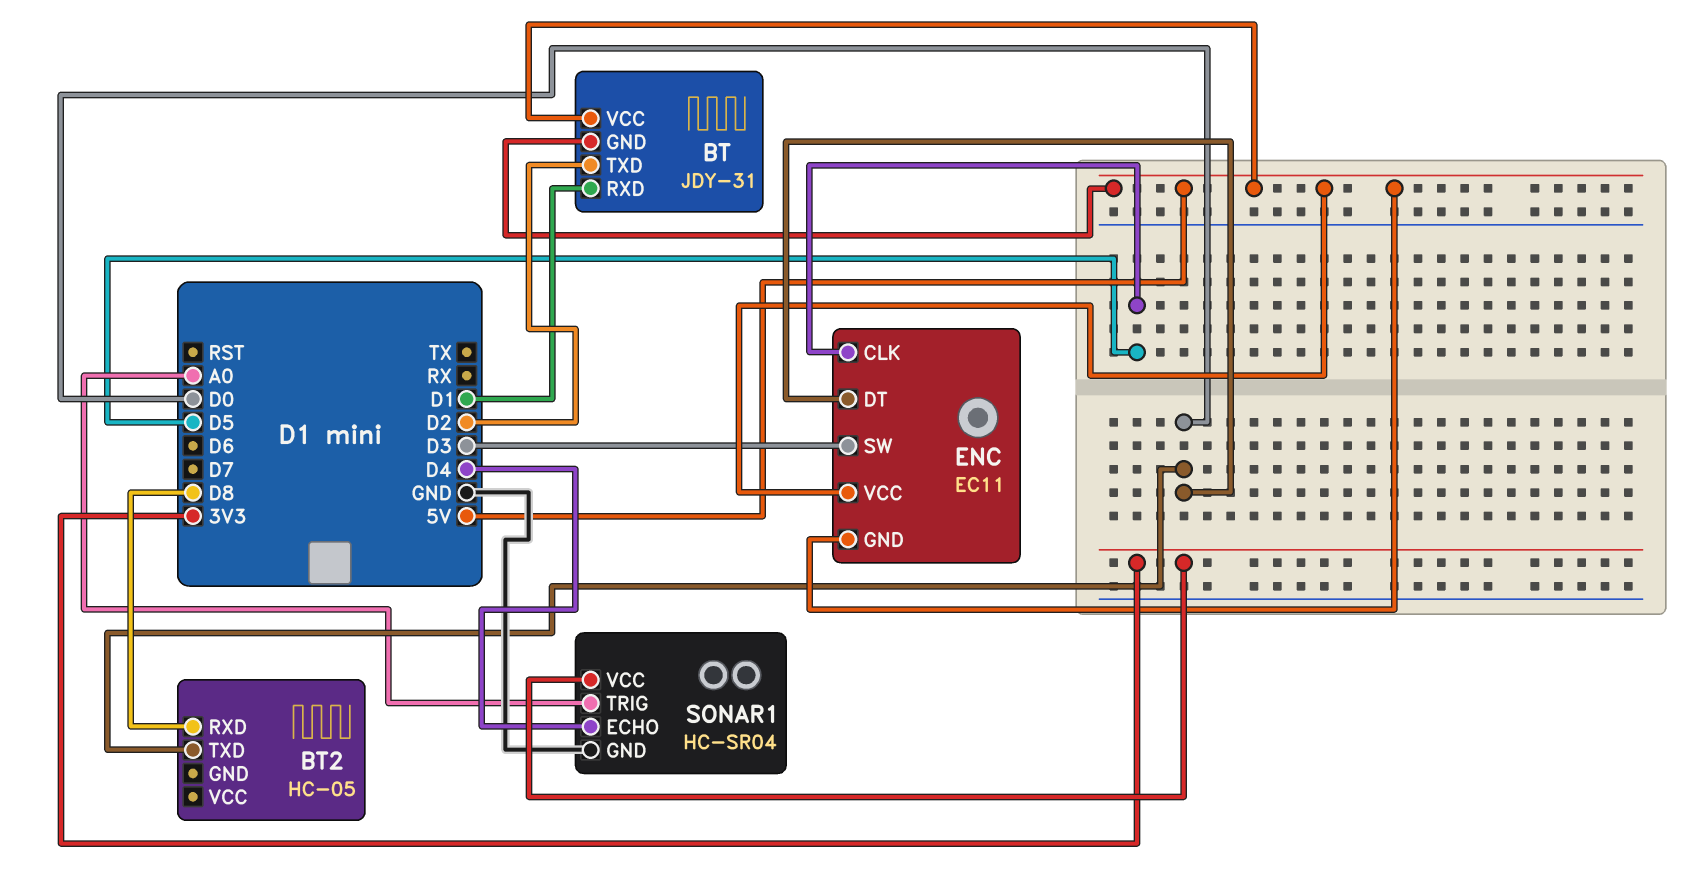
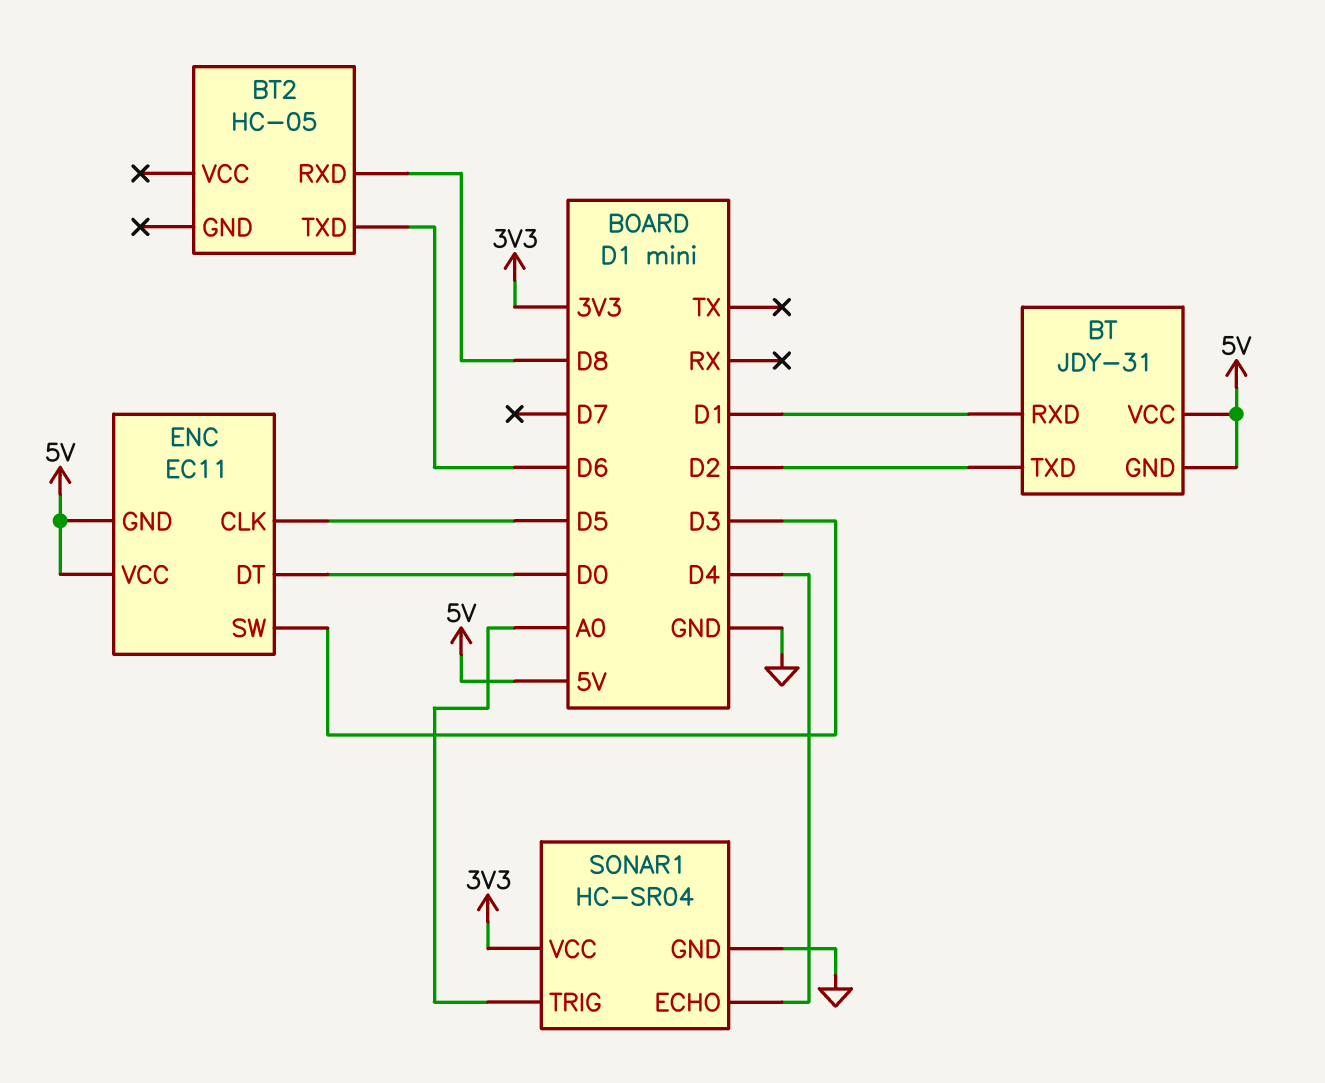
BT2 pin TXD: D0 -> D6

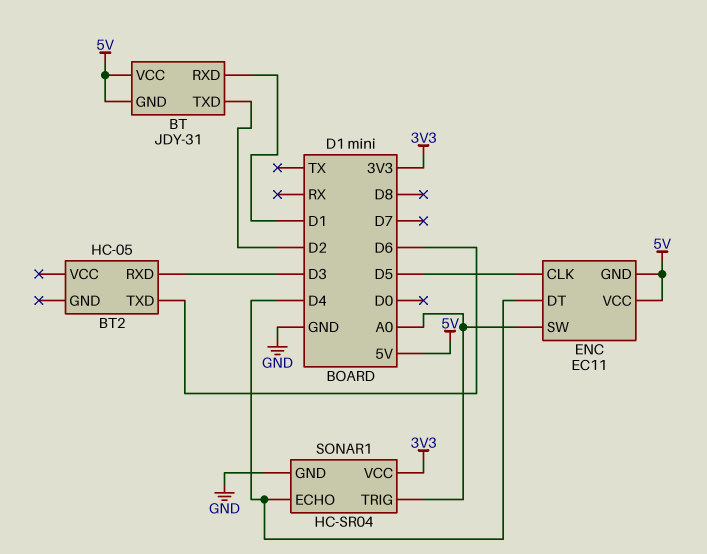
BT2 pin RXD: D8 -> D3
ENC pin DT: D0 -> D4
ENC pin SW: D3 -> A0

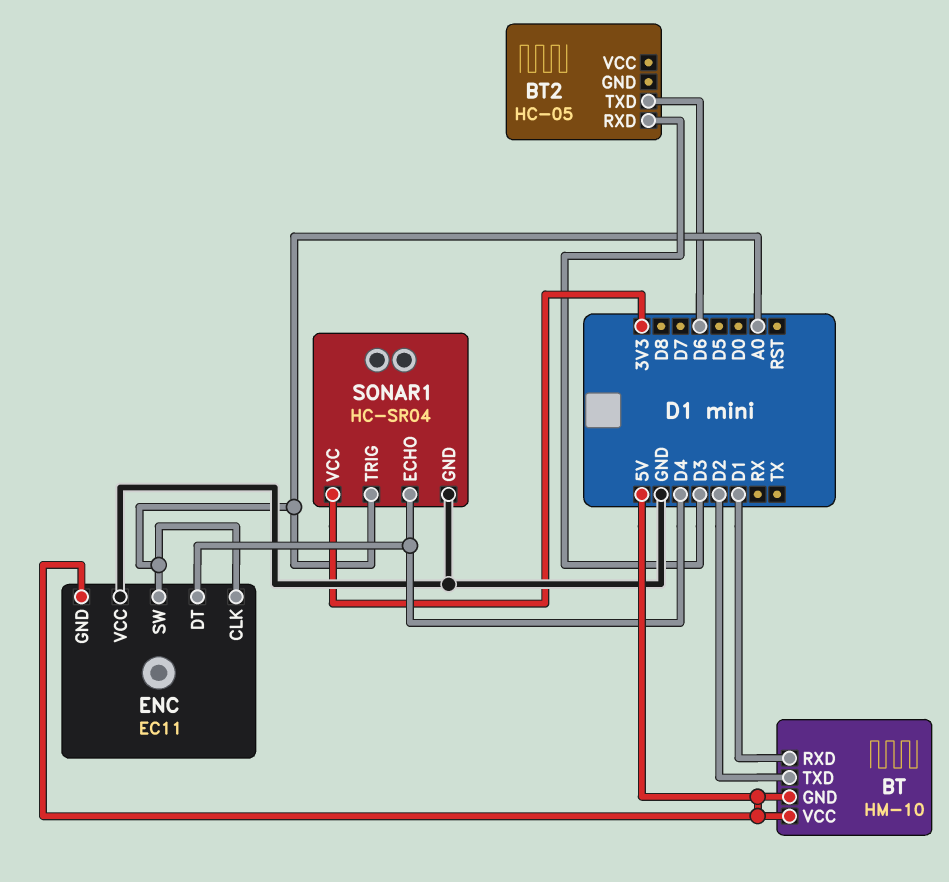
BT: JDY-31 -> HM-10
ENC pin CLK: D5 -> A0
ENC pin VCC: 5V -> GND

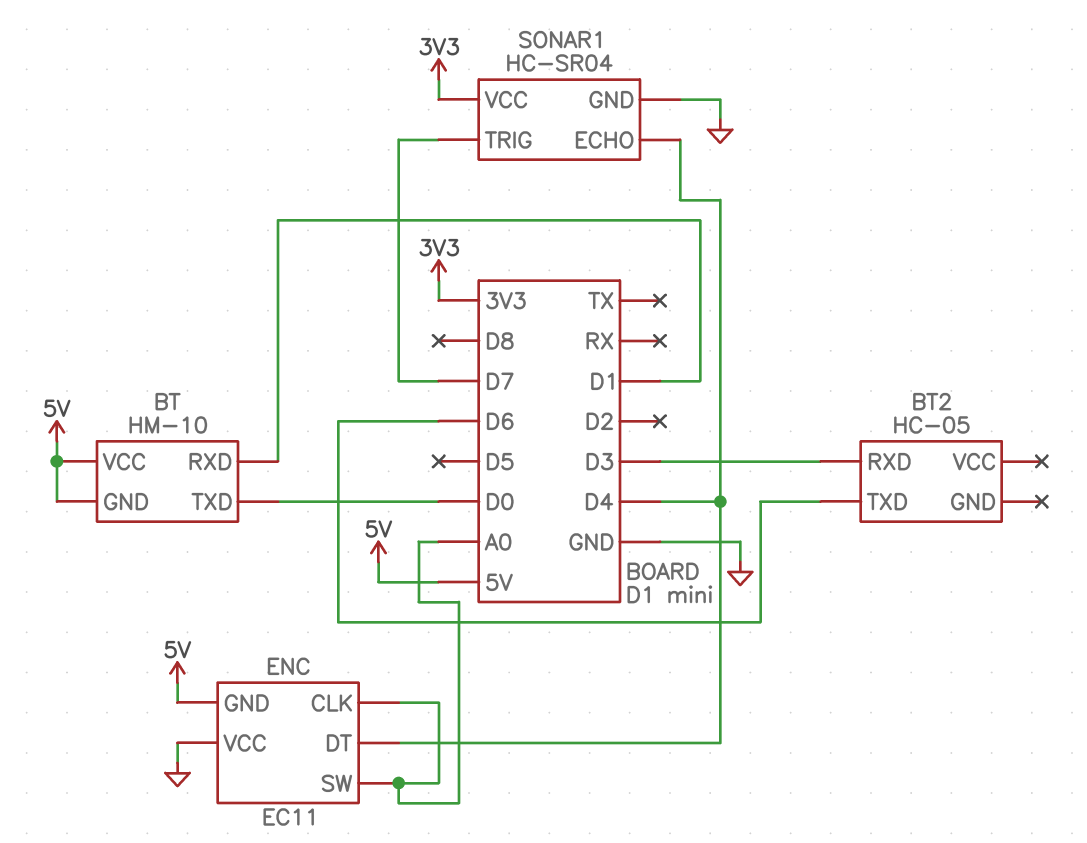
BT pin TXD: D2 -> D0
SONAR1 pin TRIG: A0 -> D7

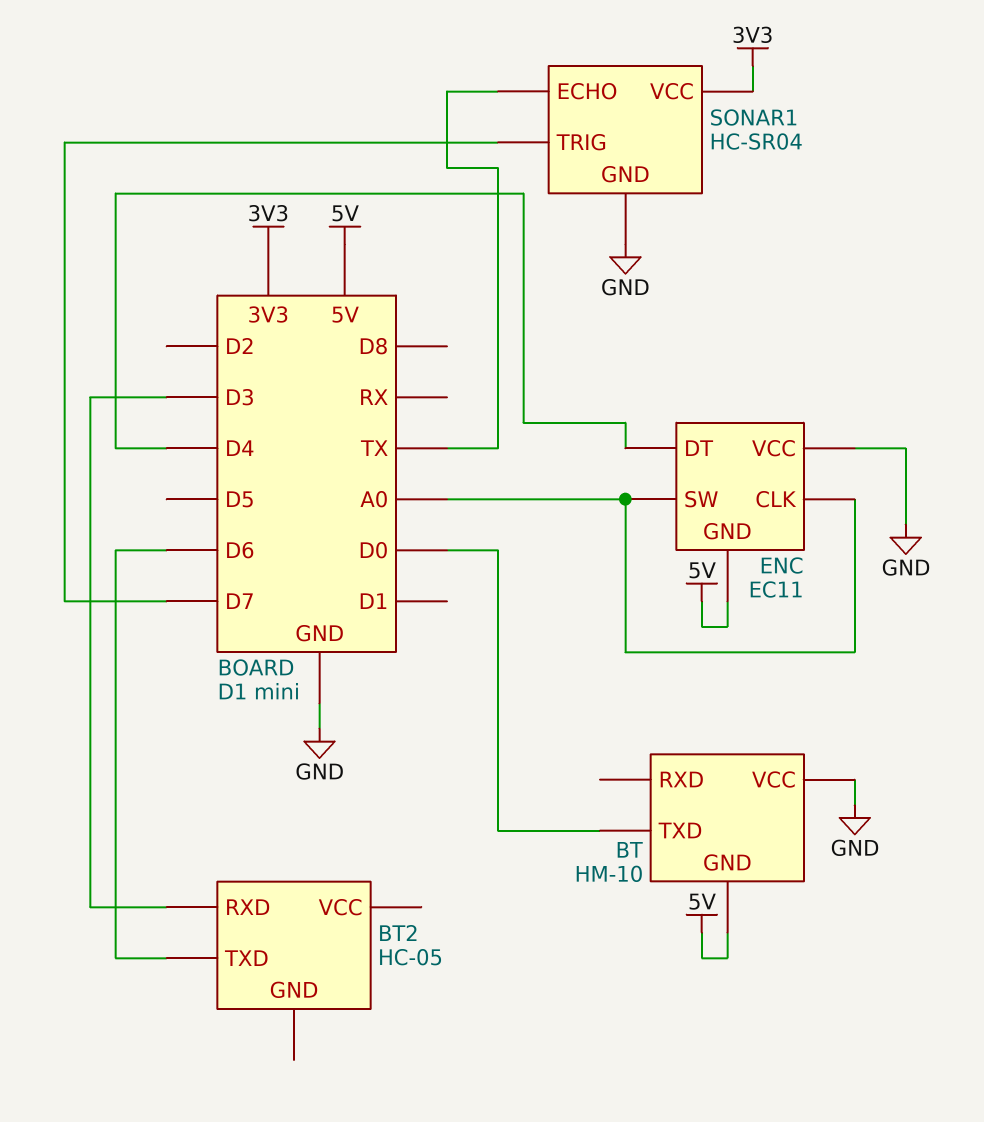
BT pin RXD: D1 -> none
BT pin VCC: 5V -> GND
SONAR1 pin ECHO: D4 -> TX

